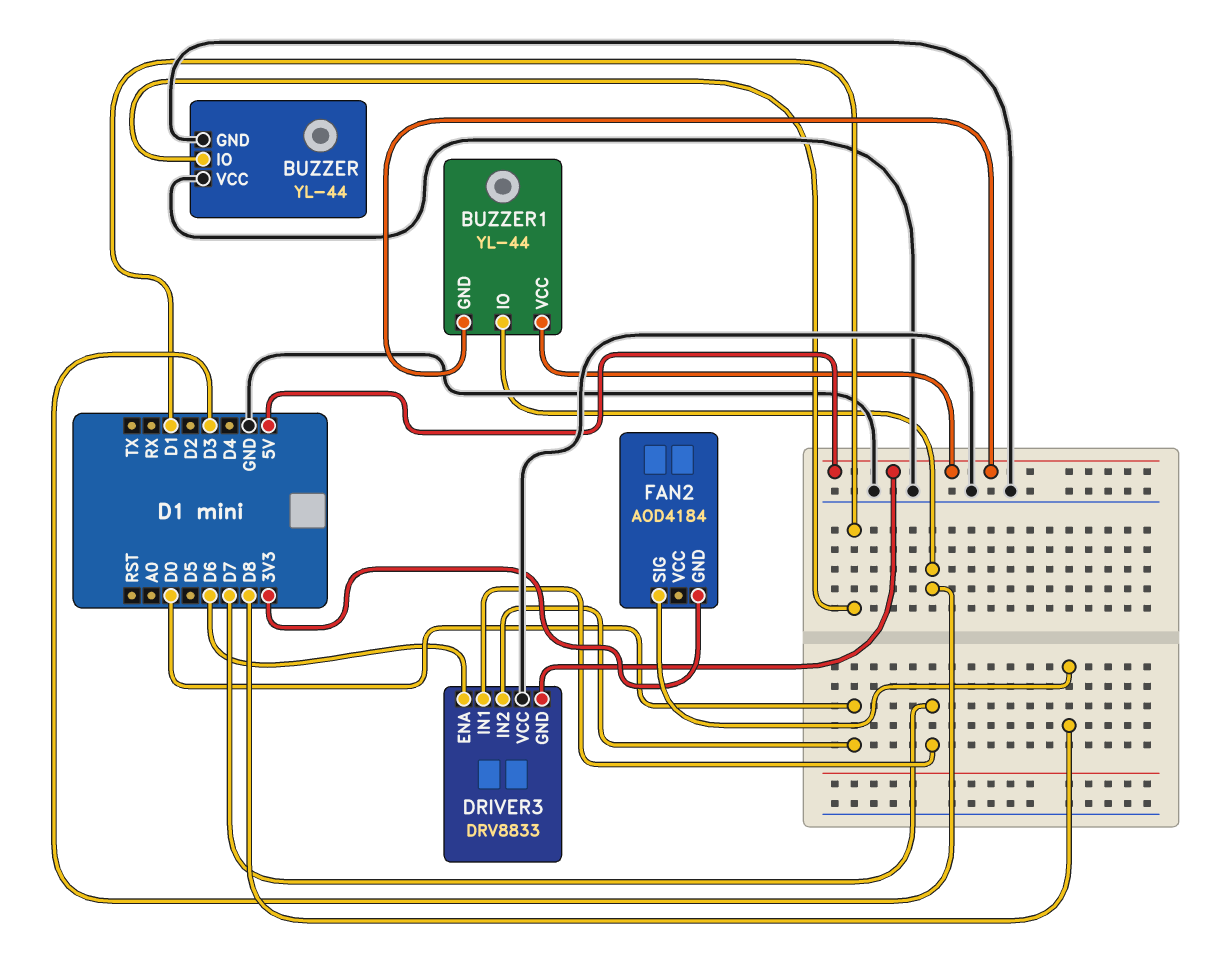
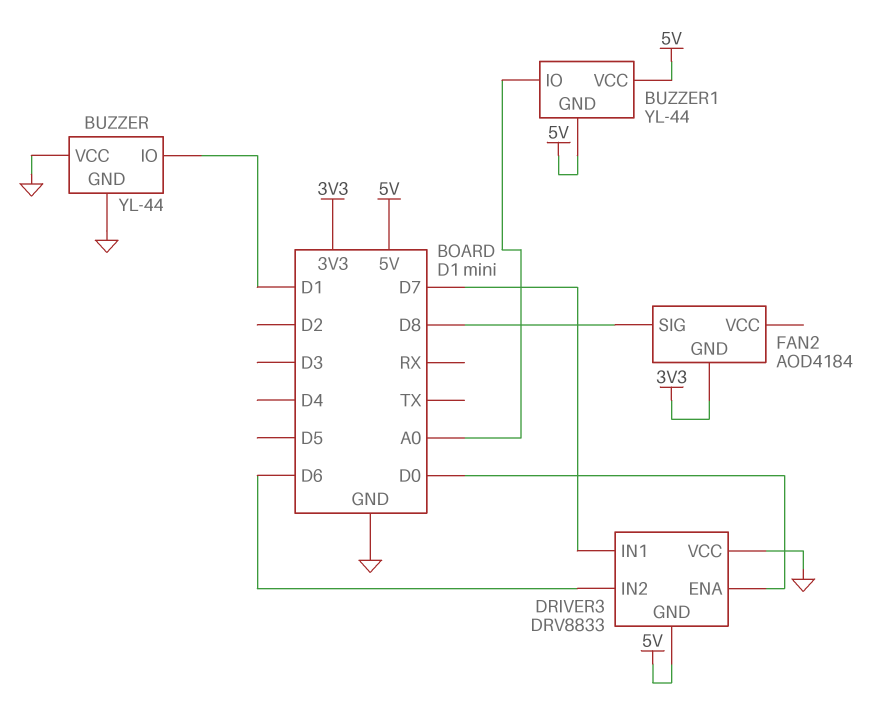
BUZZER1 pin IO: D3 -> A0
DRIVER3 pin ENA: D6 -> D0
DRIVER3 pin IN2: D0 -> D6

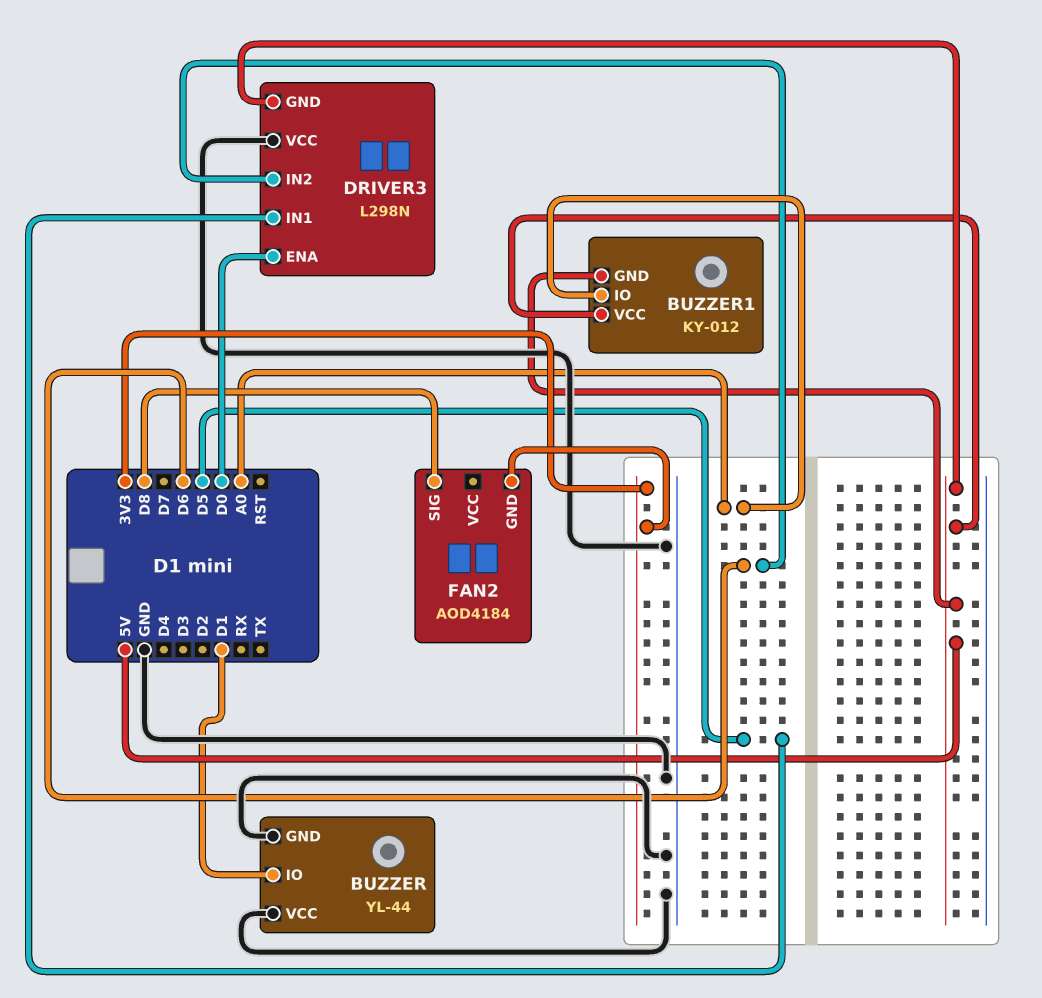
BUZZER1: YL-44 -> KY-012
DRIVER3: DRV8833 -> L298N
DRIVER3 pin IN1: D7 -> D5

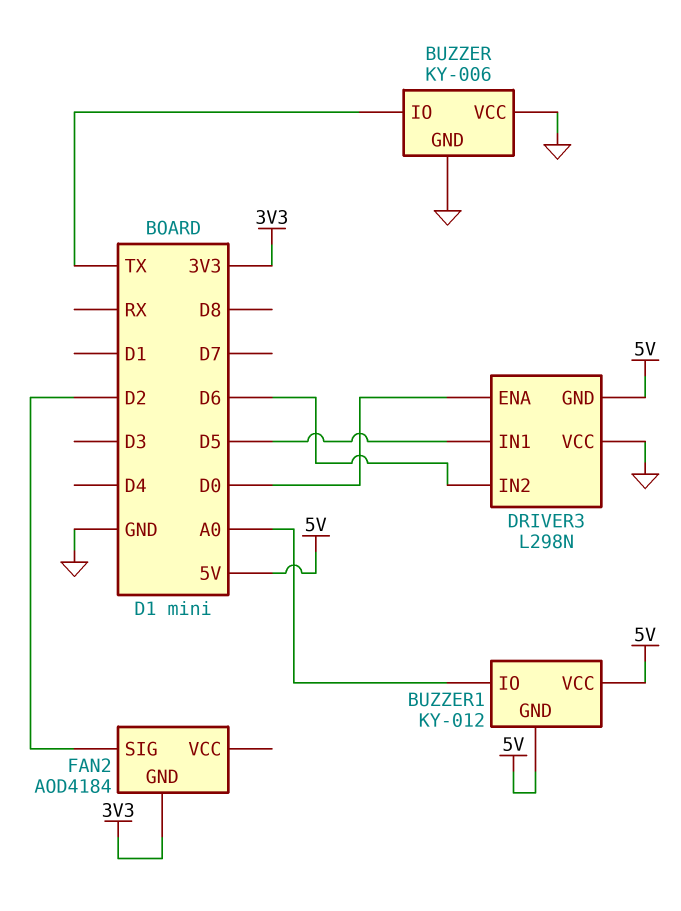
BUZZER: YL-44 -> KY-006
BUZZER pin IO: D1 -> TX
FAN2 pin SIG: D8 -> D2

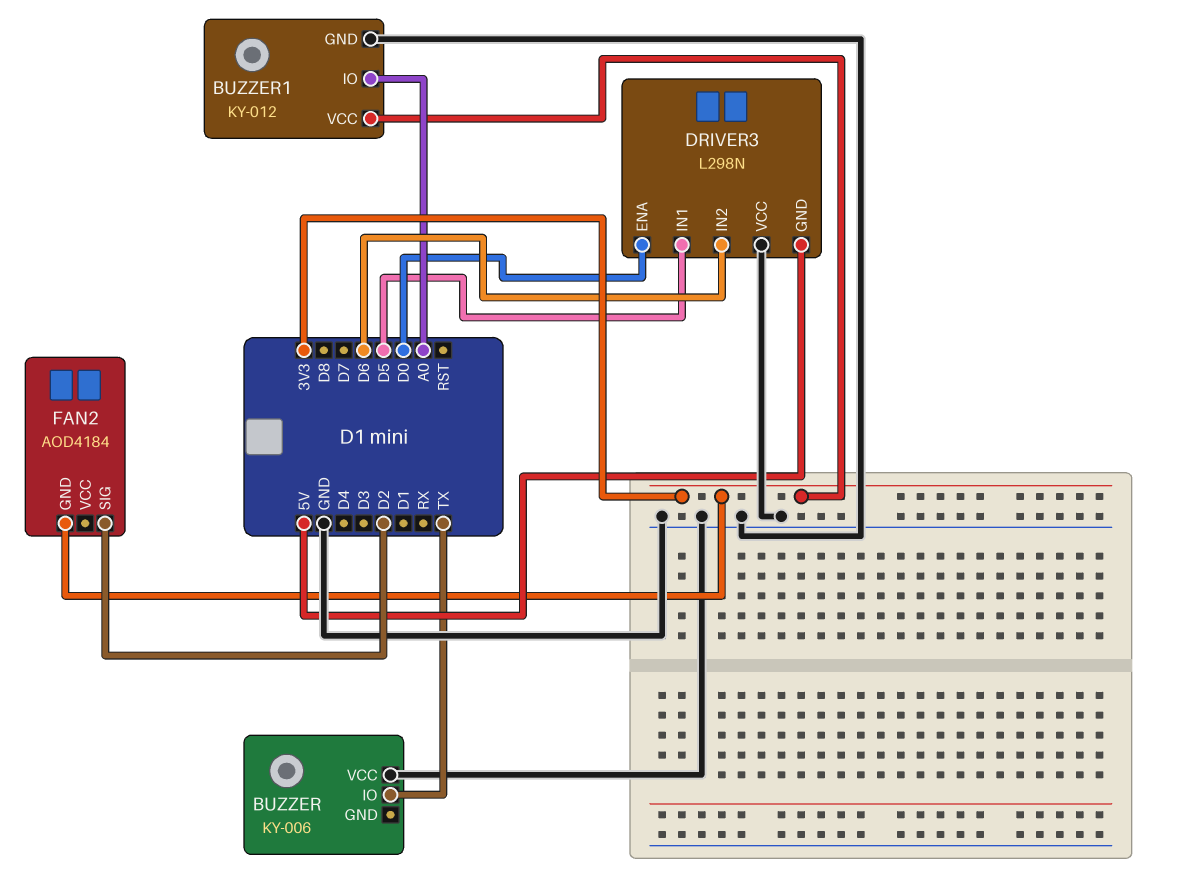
BUZZER pin GND: GND -> none
BUZZER1 pin GND: 5V -> GND
BUZZER1 pin VCC: 5V -> 3V3

